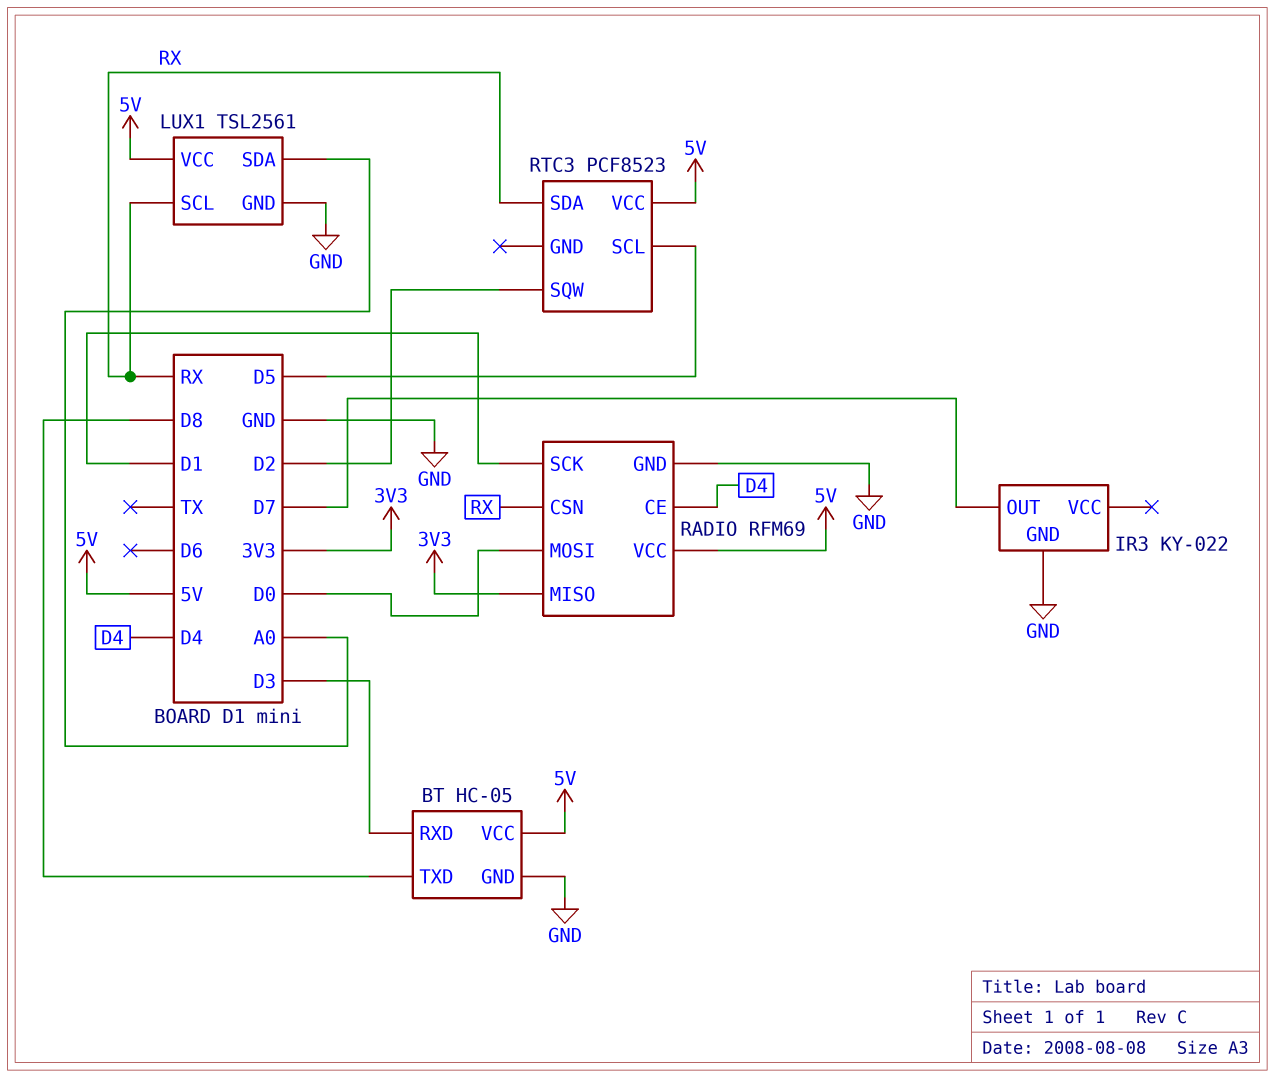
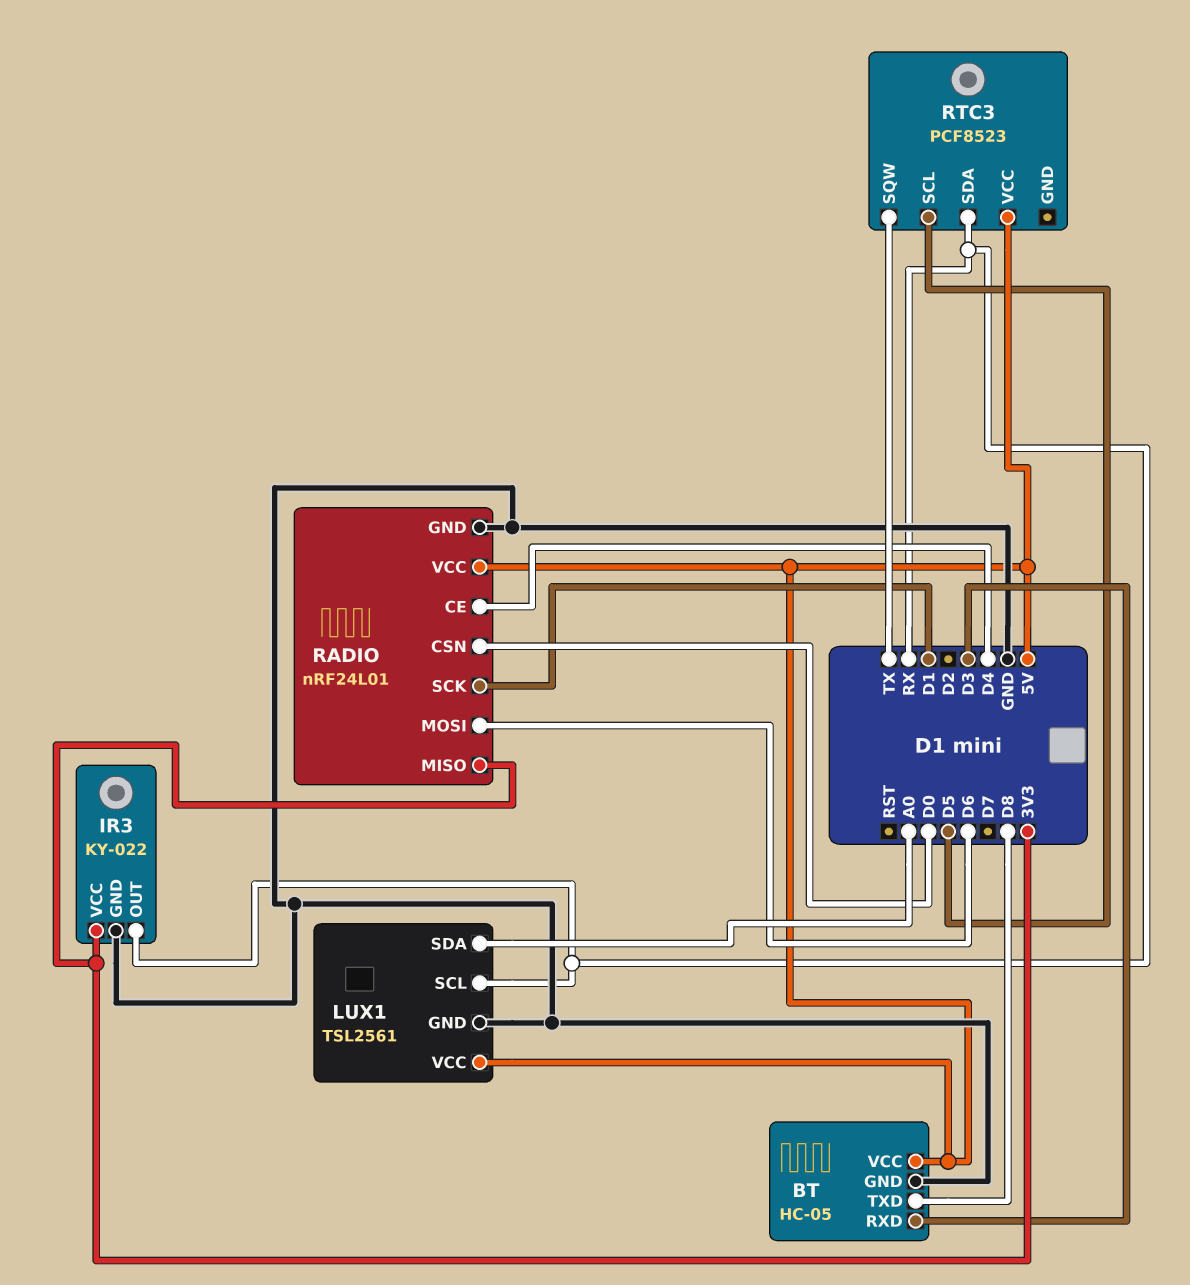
IR3 pin OUT: D7 -> RX
IR3 pin VCC: none -> 3V3
RADIO: RFM69 -> nRF24L01
RADIO pin CSN: RX -> D0
RADIO pin MOSI: D0 -> D6
RTC3 pin SQW: D2 -> TX

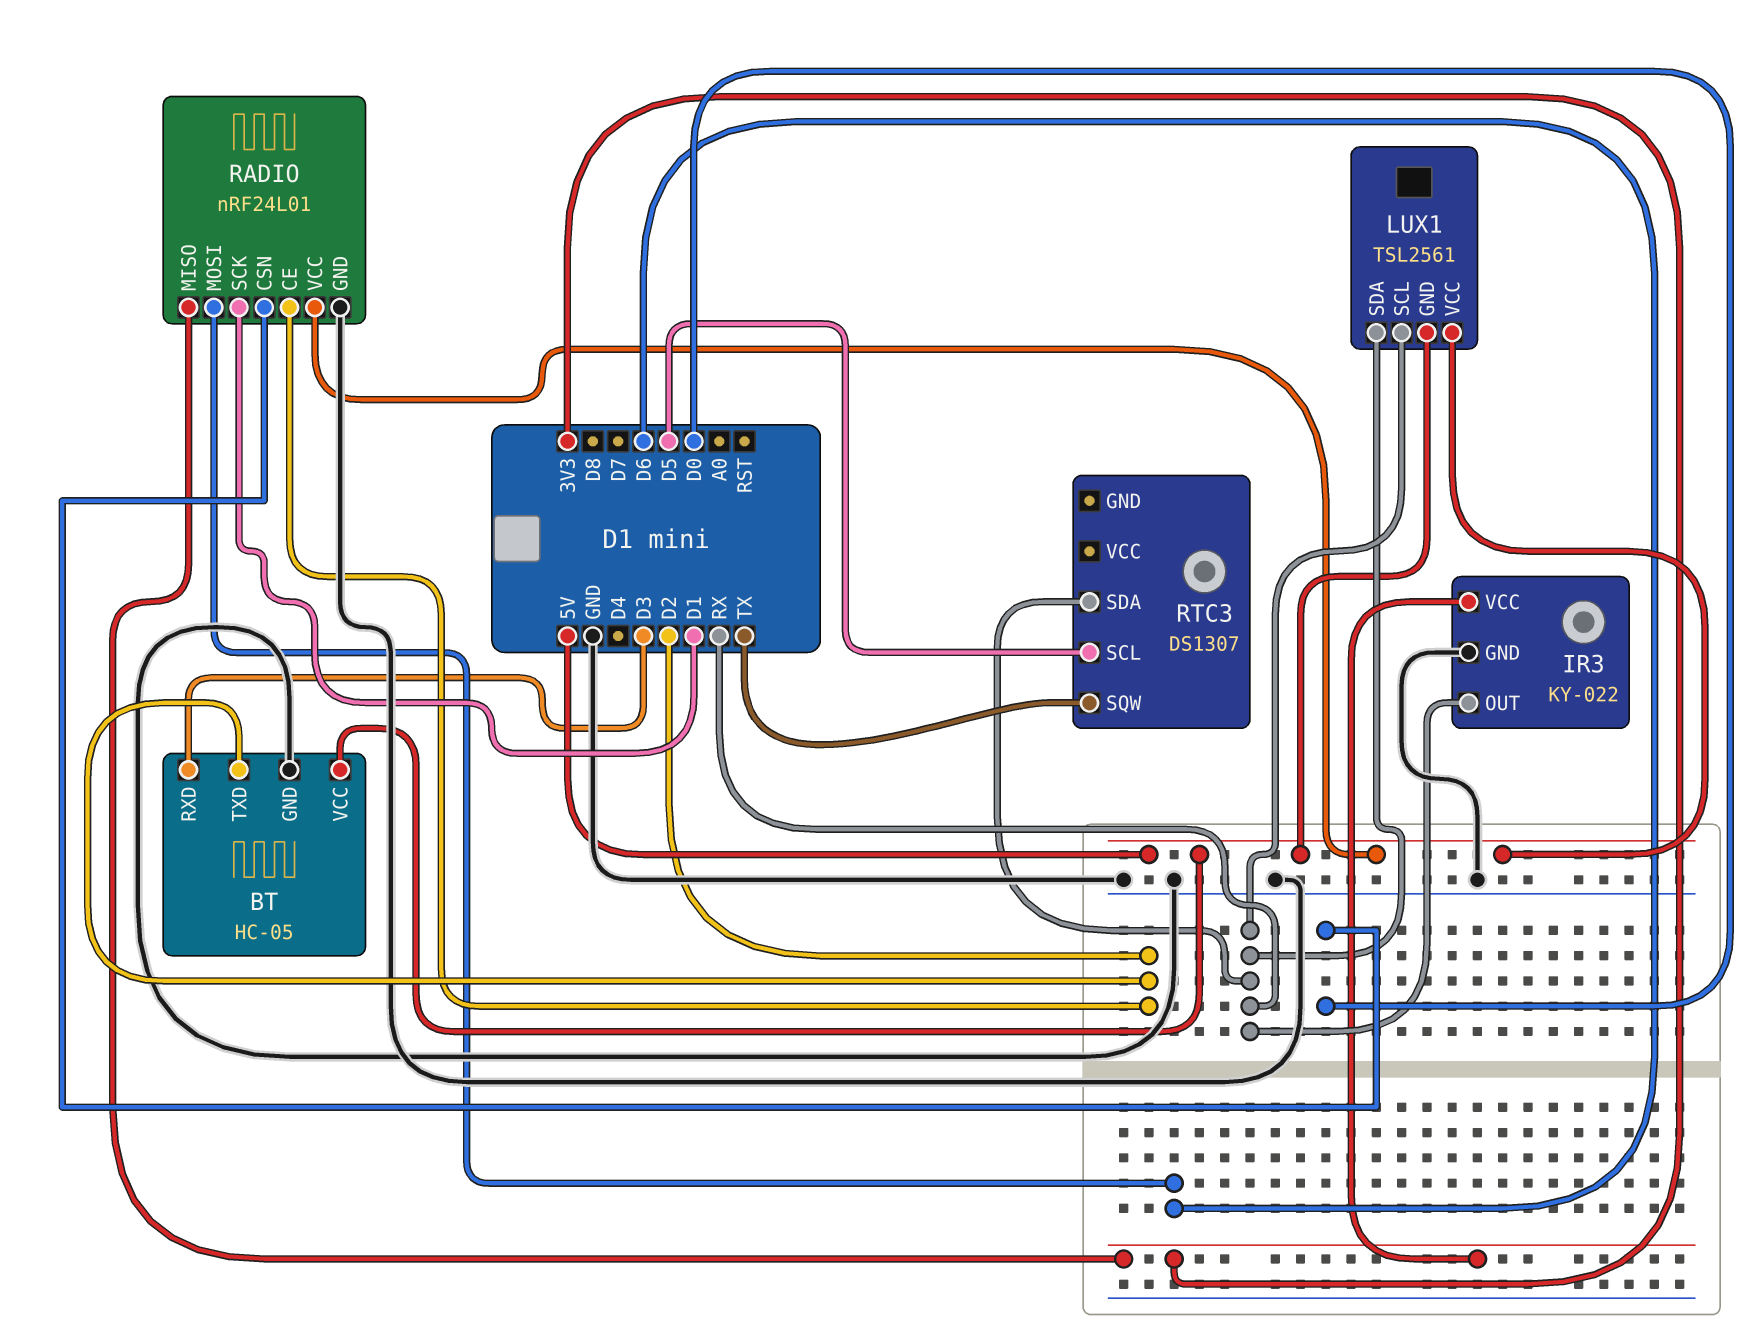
BT pin TXD: D8 -> D2
LUX1 pin GND: GND -> 5V
LUX1 pin SDA: A0 -> RX
RADIO pin CE: D4 -> D2
RTC3: PCF8523 -> DS1307
RTC3 pin VCC: 5V -> none

